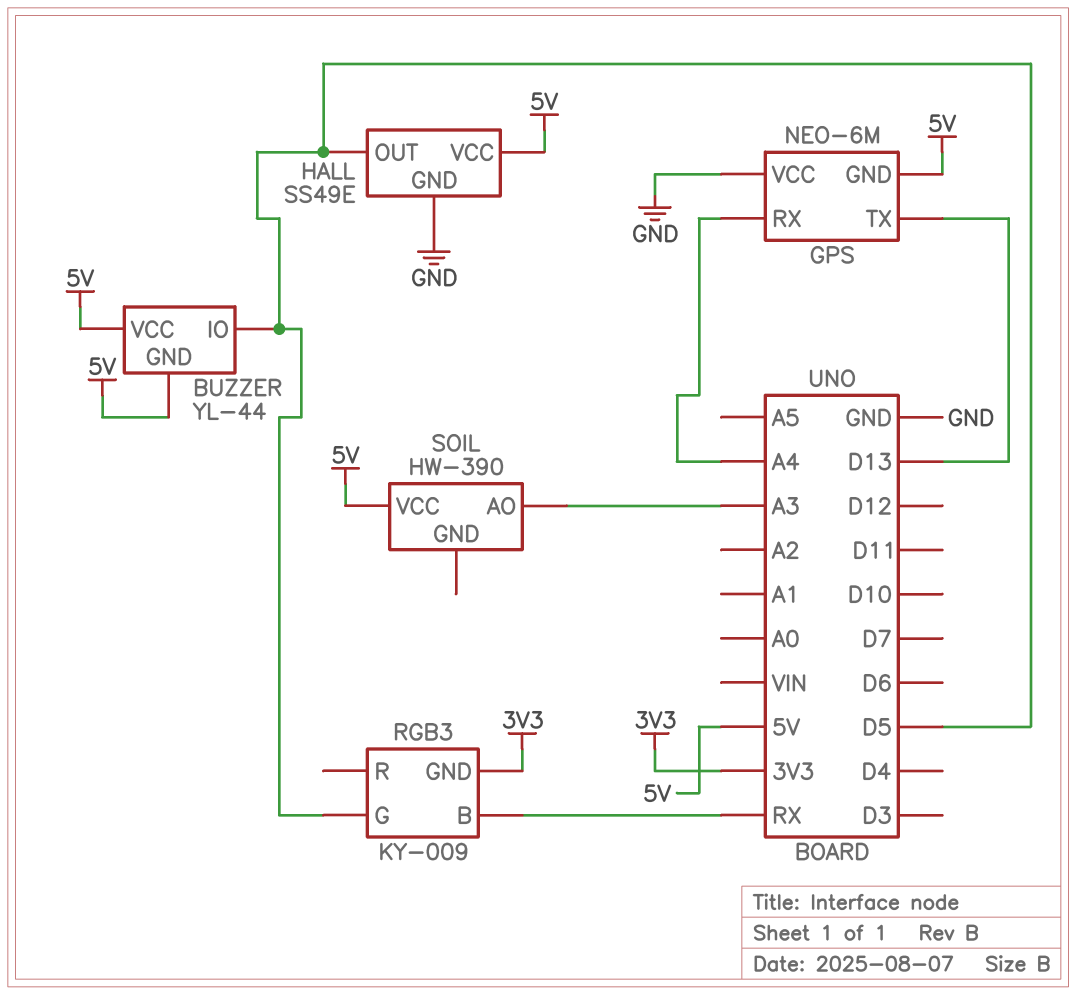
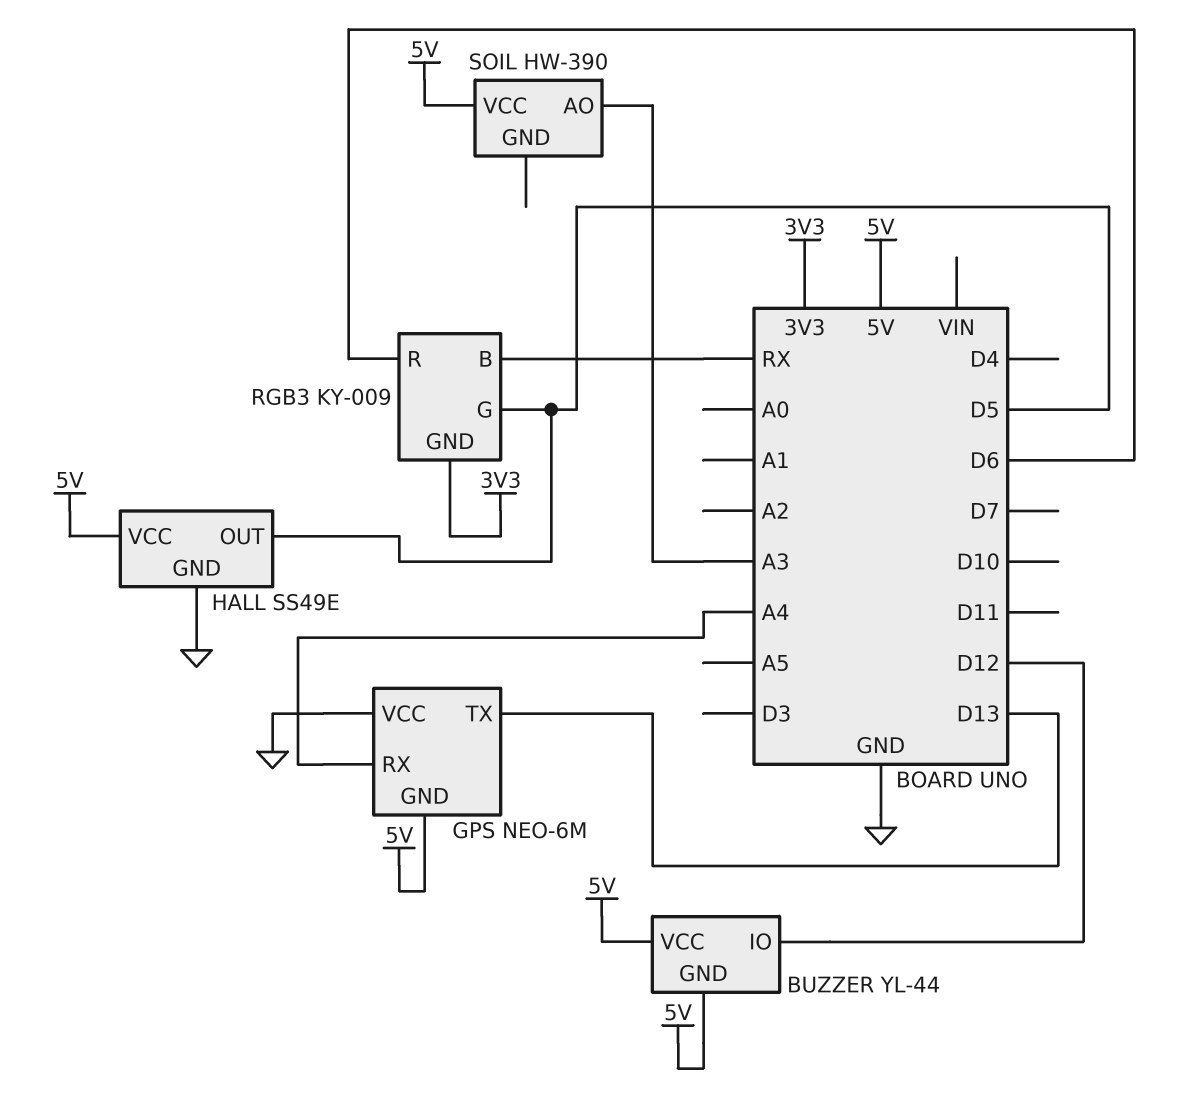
BUZZER pin IO: D5 -> D12
RGB3 pin R: none -> D6

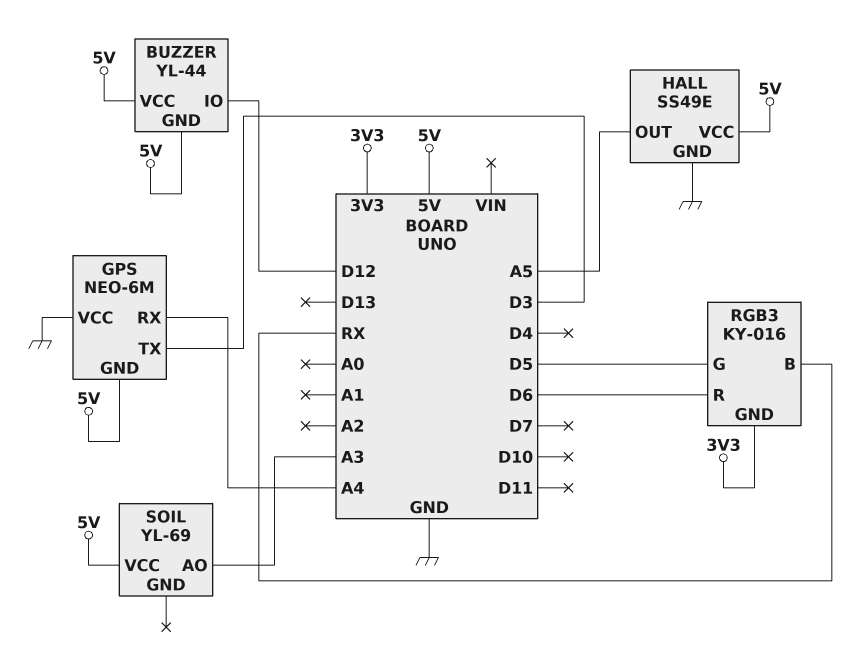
GPS pin TX: D13 -> D3
HALL pin OUT: D5 -> A5
RGB3: KY-009 -> KY-016
SOIL: HW-390 -> YL-69

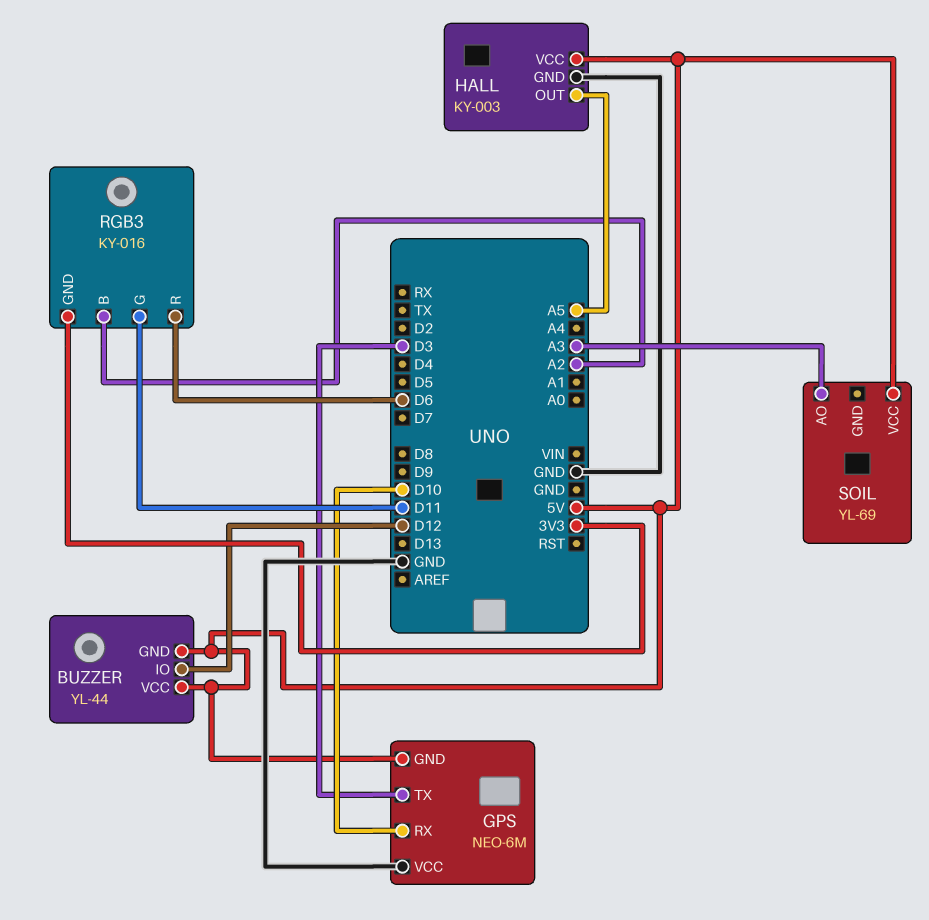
GPS pin RX: A4 -> D10
HALL: SS49E -> KY-003
RGB3 pin B: RX -> A2
RGB3 pin G: D5 -> D11

